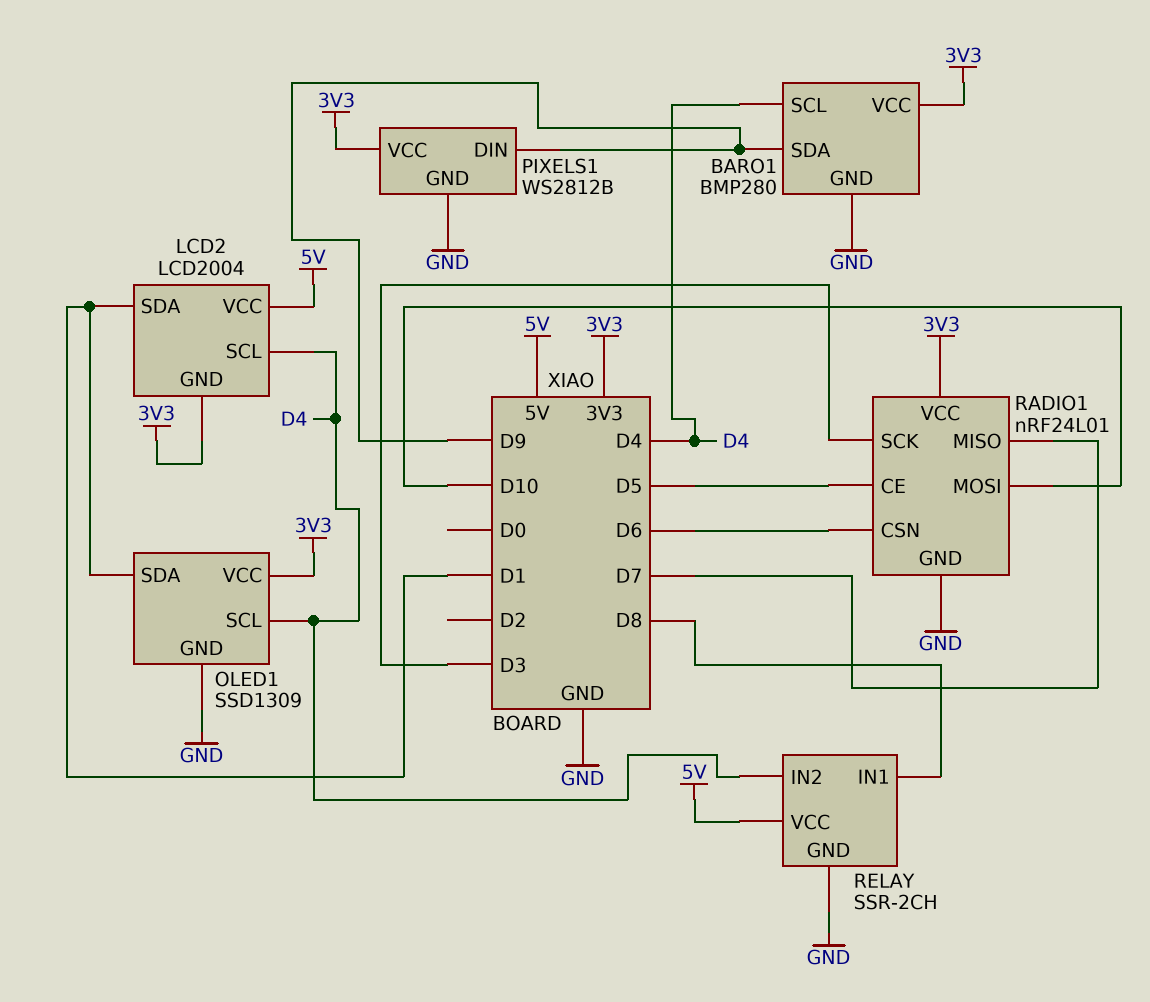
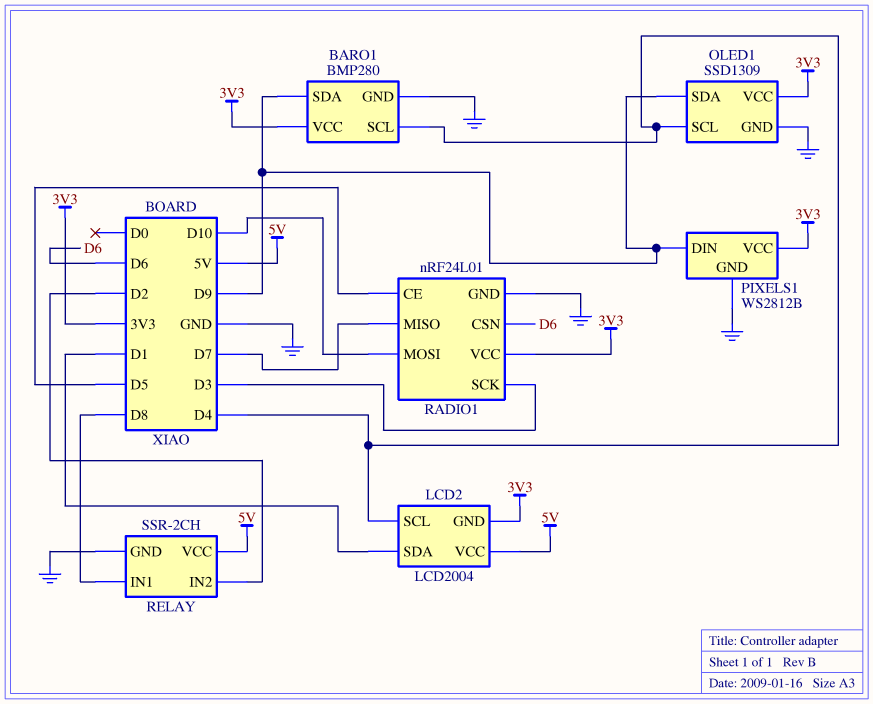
OLED1 pin SDA: D1 -> D9
RELAY pin IN2: D4 -> D2

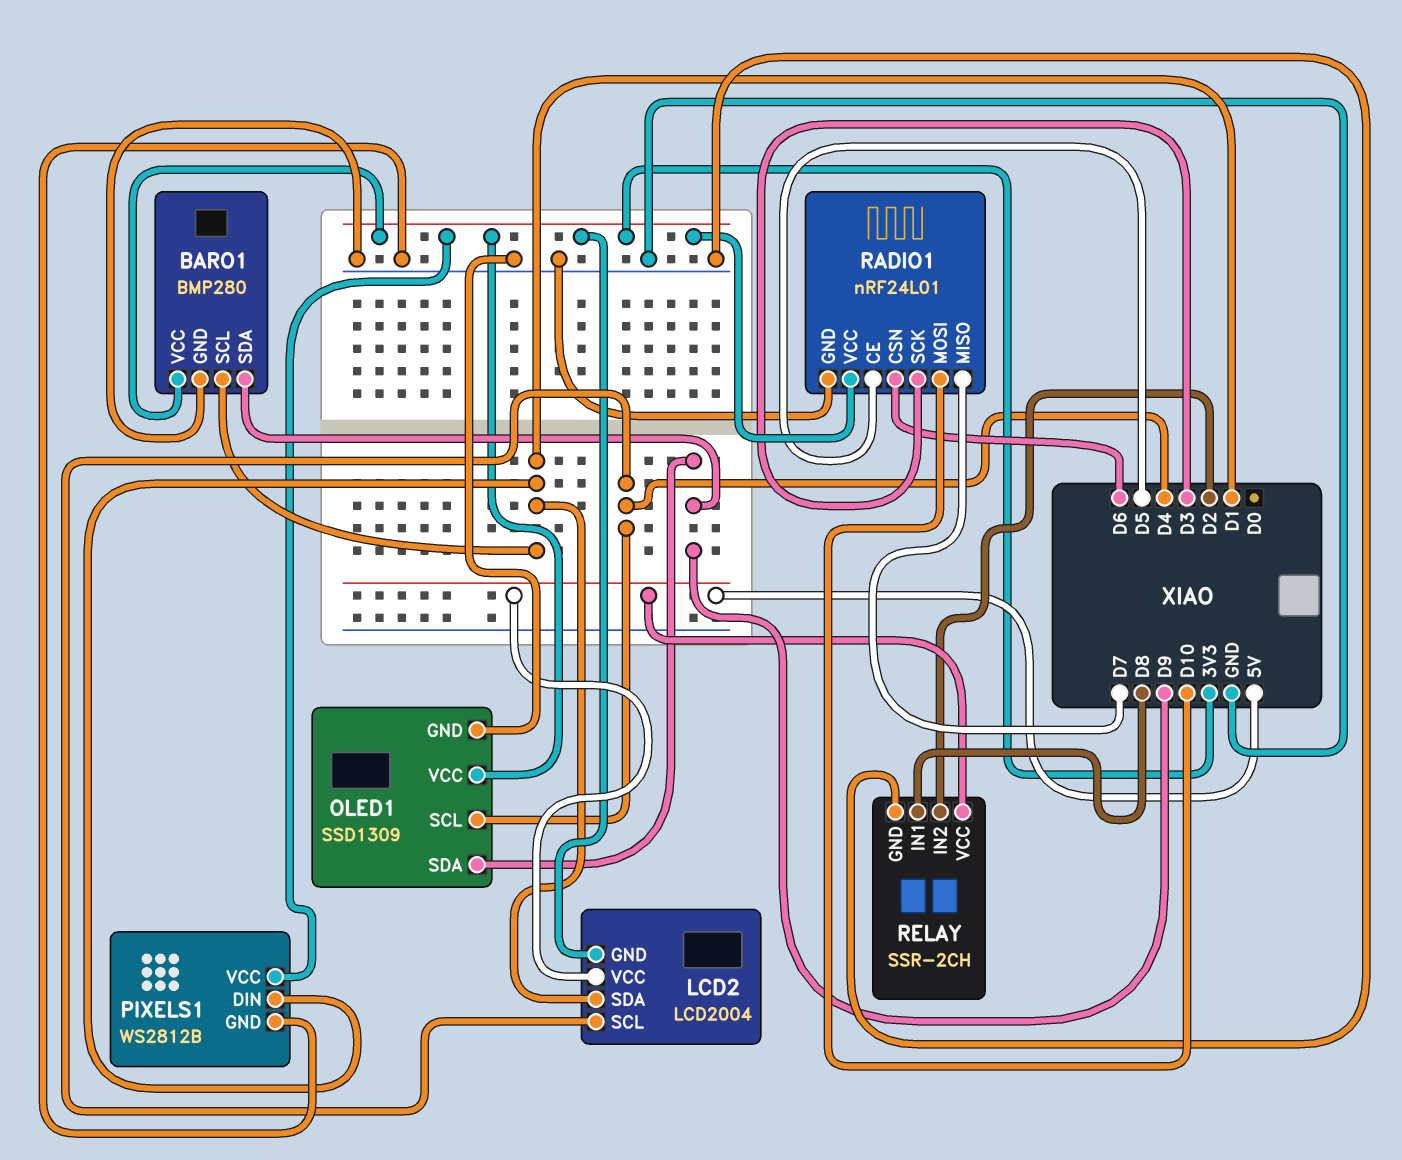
BARO1 pin SCL: D4 -> D1
PIXELS1 pin DIN: D9 -> D1

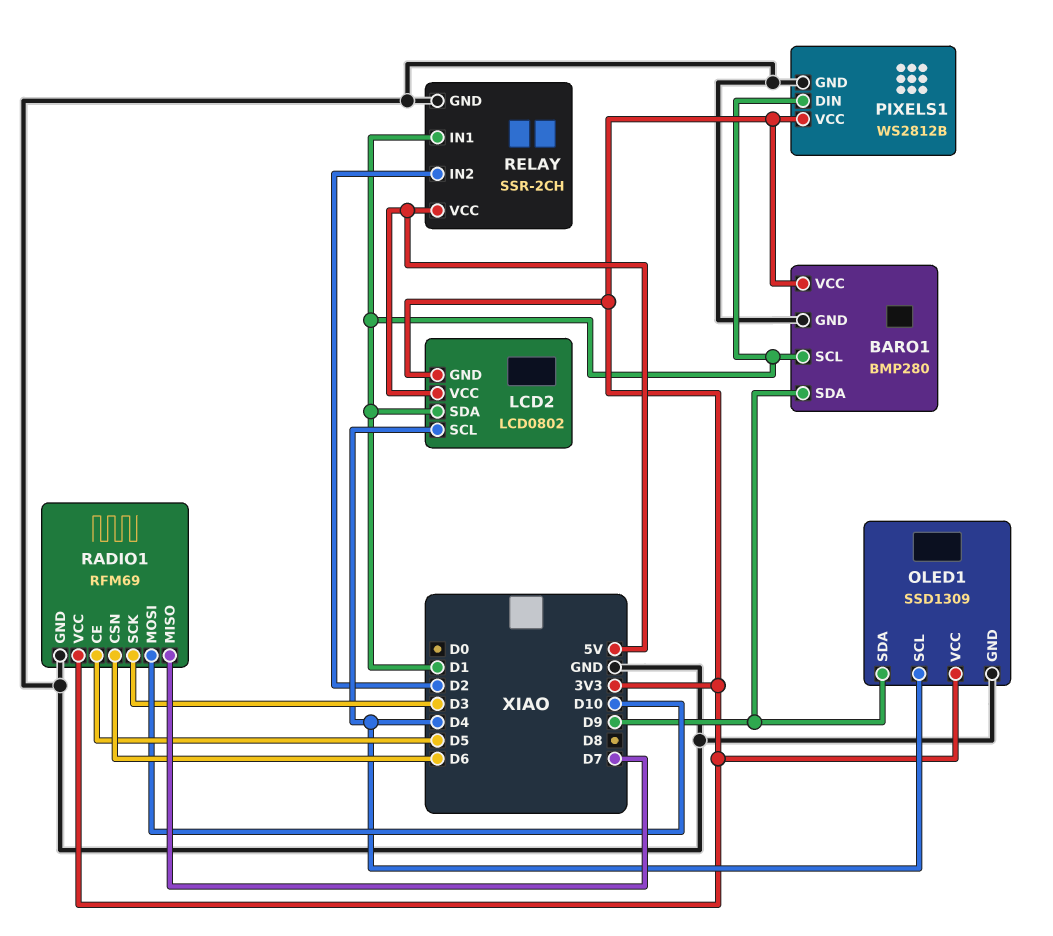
LCD2: LCD2004 -> LCD0802
RADIO1: nRF24L01 -> RFM69
RELAY pin IN1: D8 -> D1

